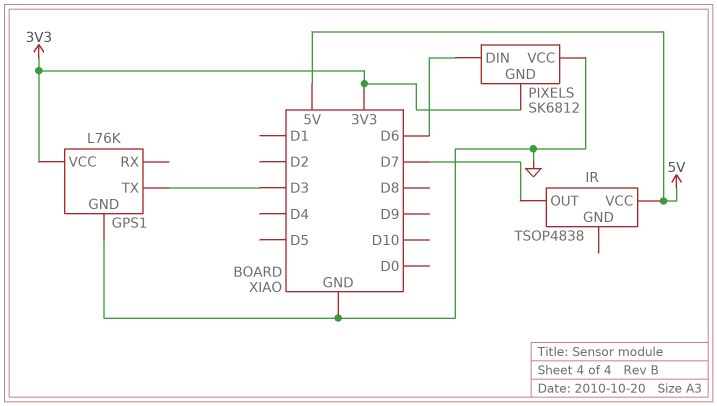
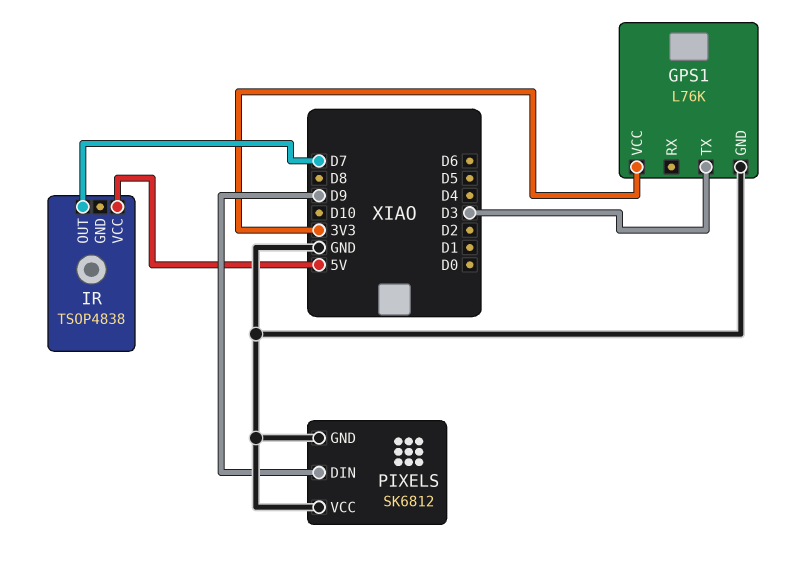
PIXELS pin DIN: D6 -> D9
PIXELS pin GND: 3V3 -> GND

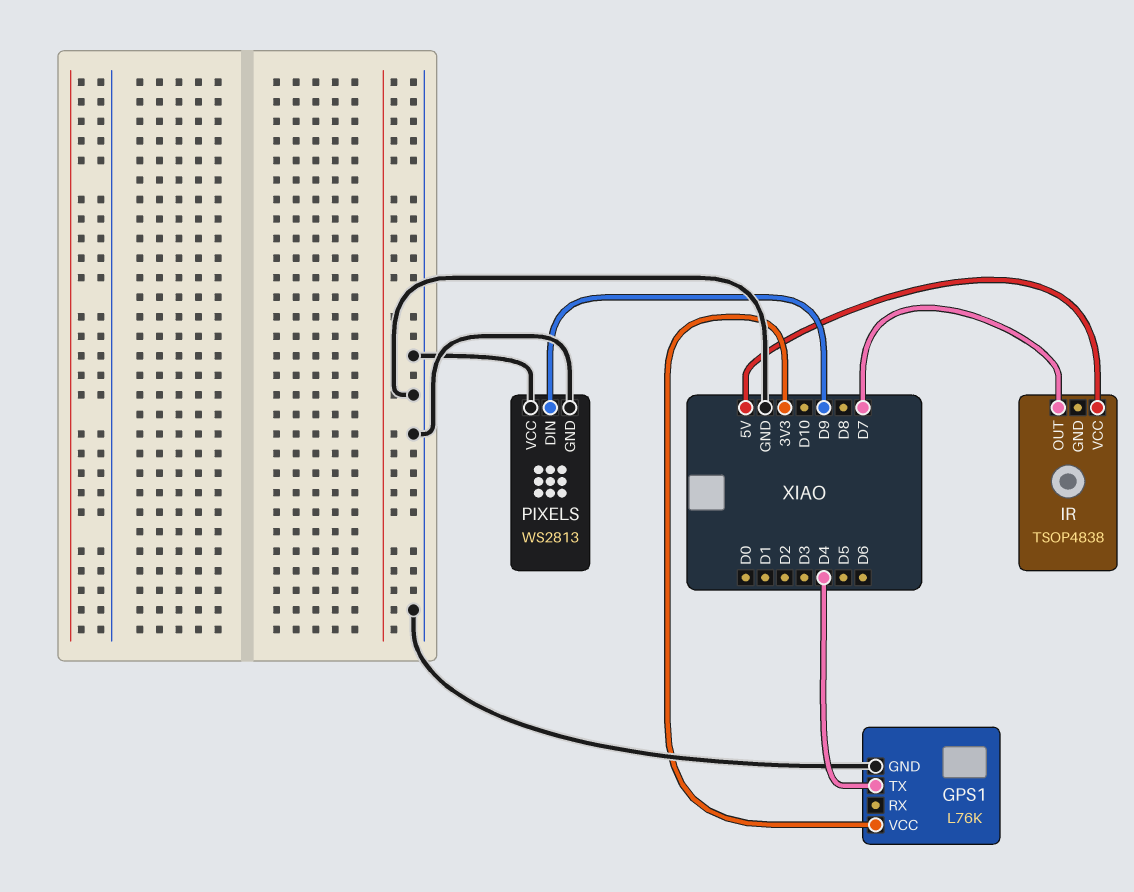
GPS1 pin TX: D3 -> D4
PIXELS: SK6812 -> WS2813

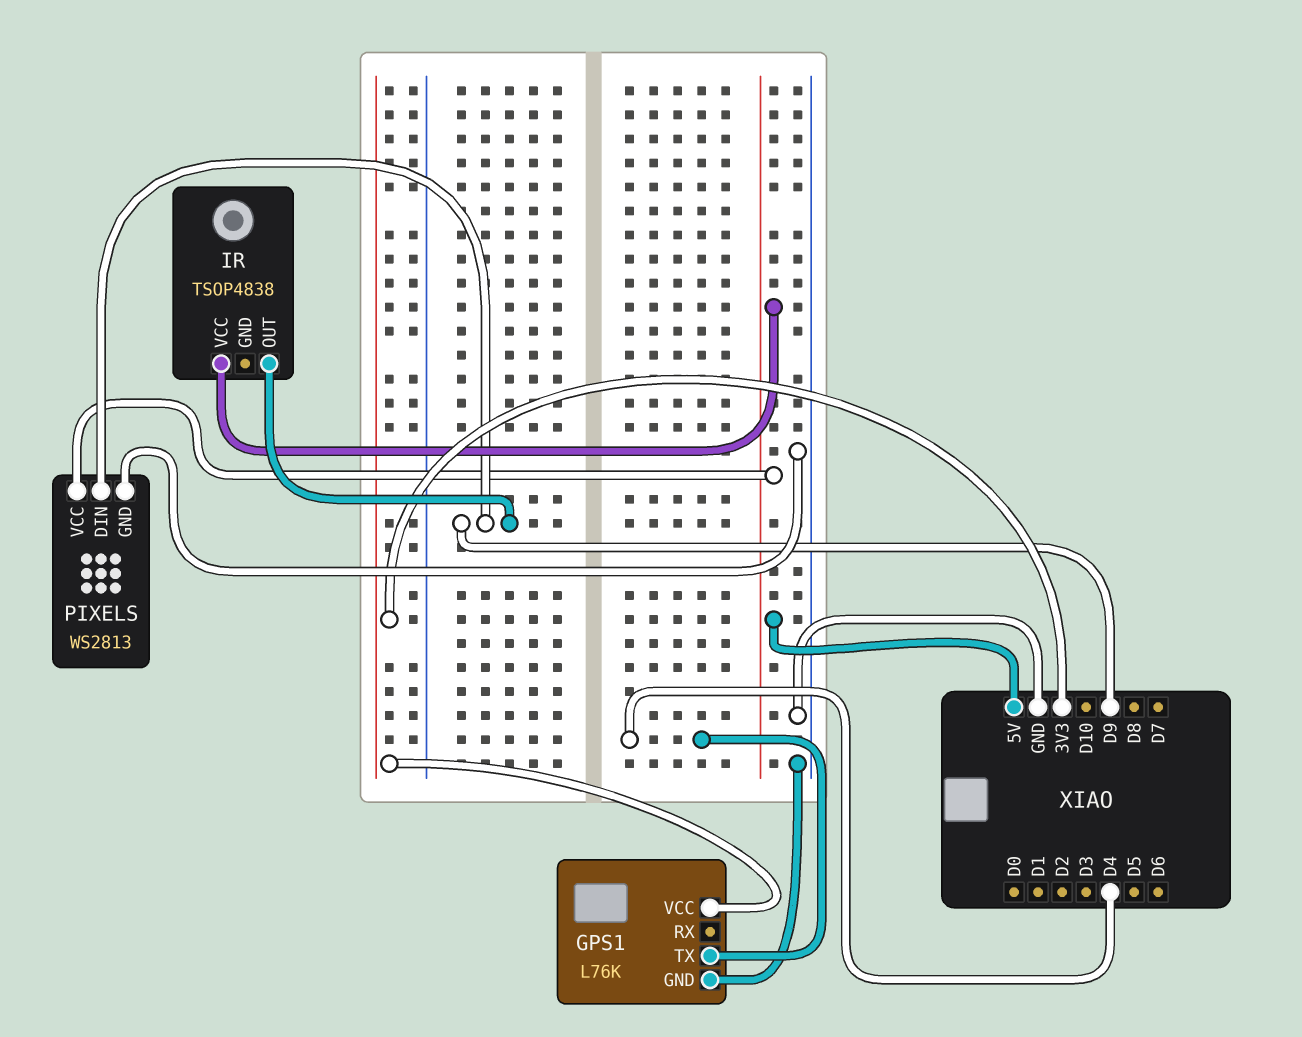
IR pin OUT: D7 -> D9
PIXELS pin VCC: GND -> 5V

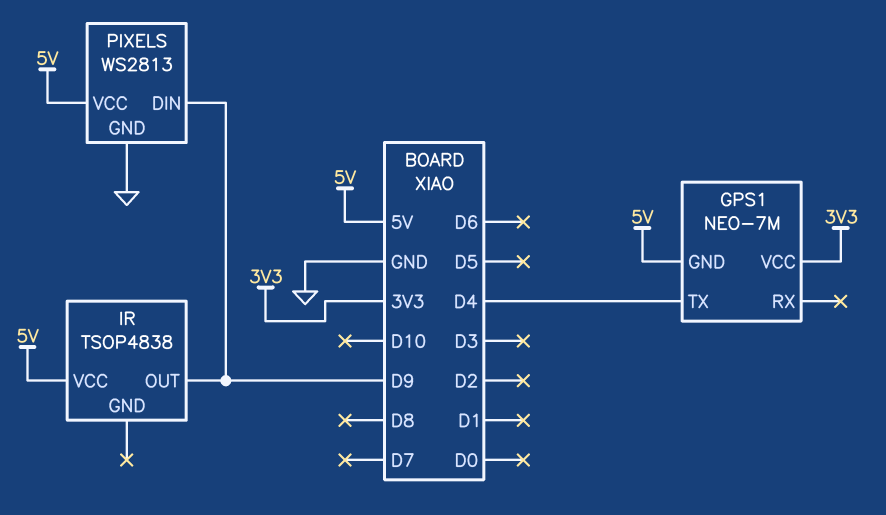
GPS1: L76K -> NEO-7M
GPS1 pin GND: GND -> 5V

